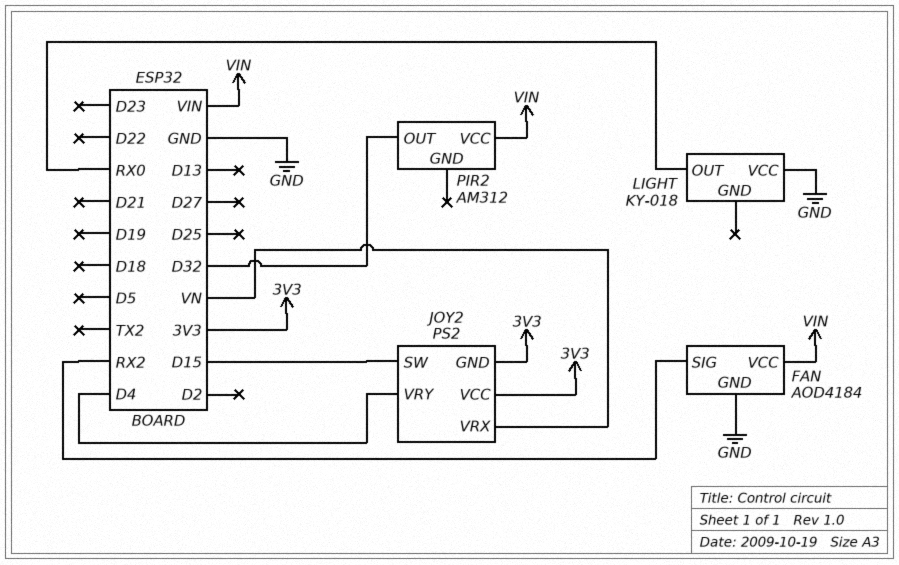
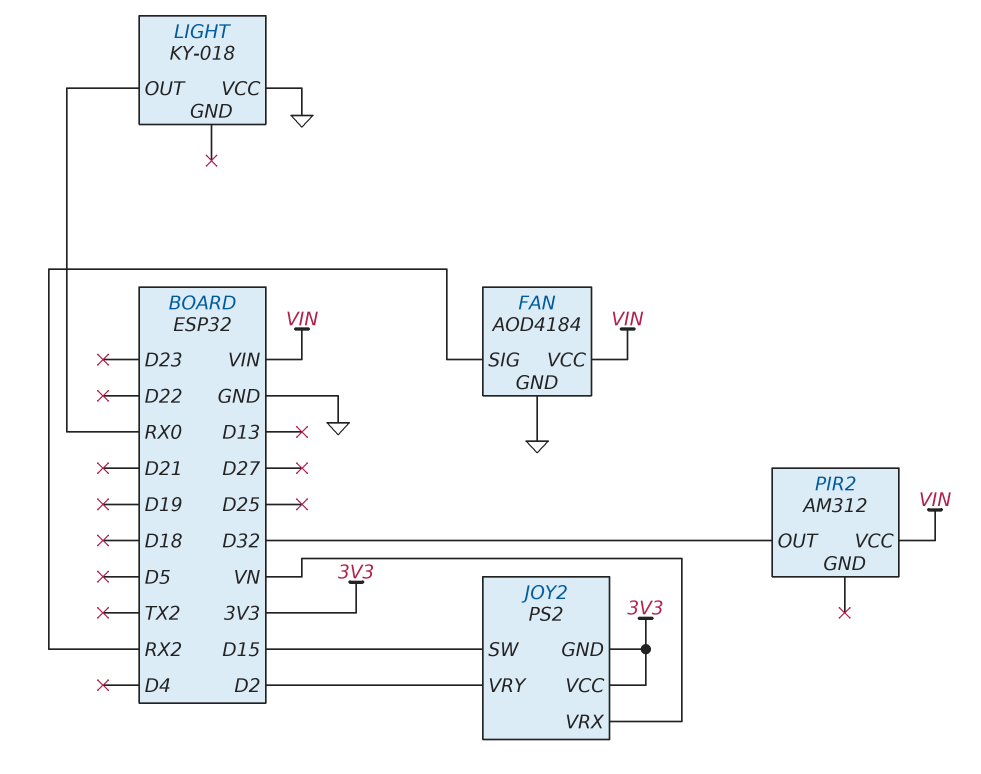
JOY2 pin VRY: D4 -> D2

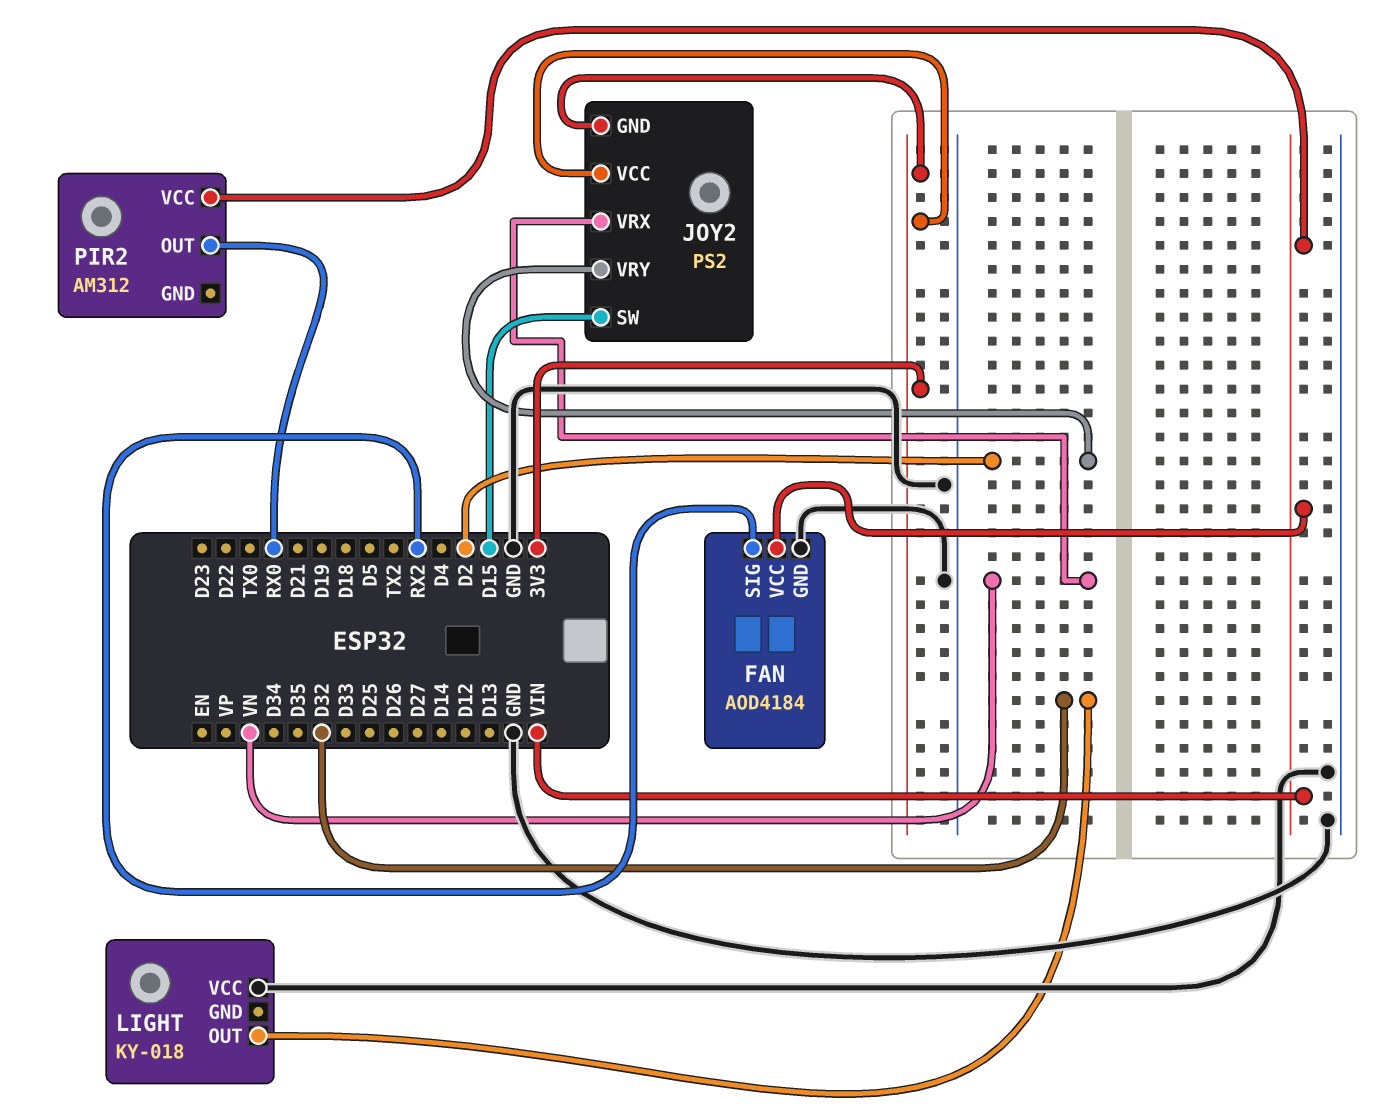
LIGHT pin OUT: RX0 -> D32
PIR2 pin OUT: D32 -> RX0

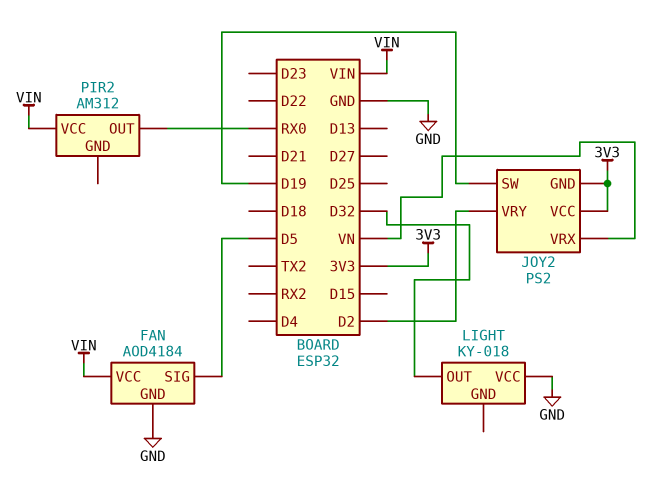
FAN pin SIG: RX2 -> D5
JOY2 pin SW: D15 -> D19

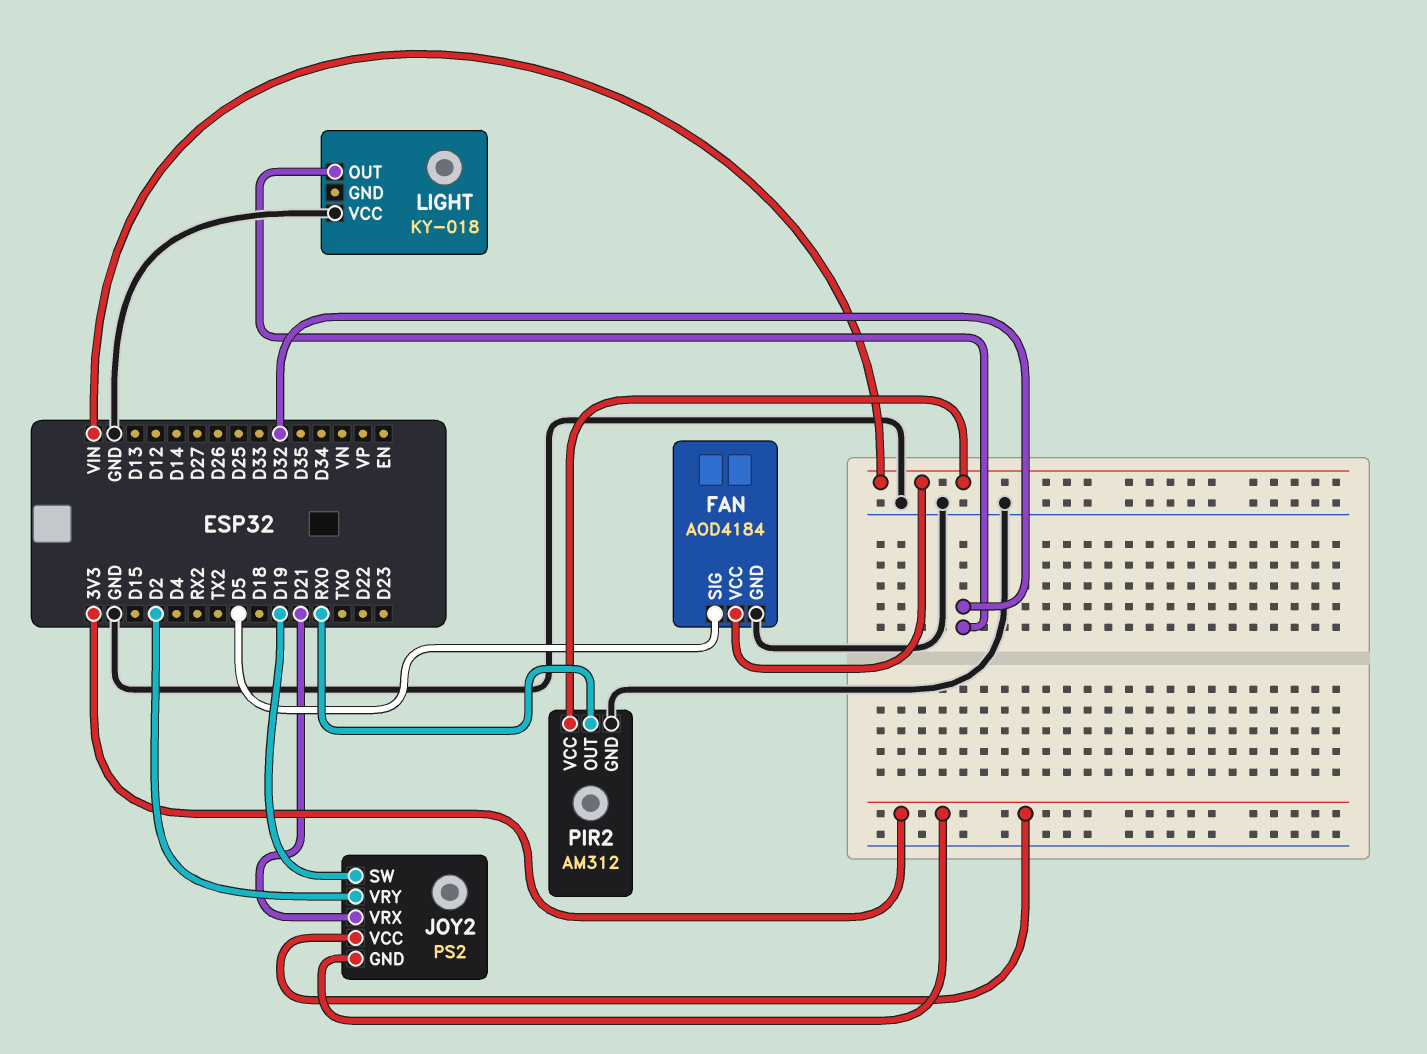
JOY2 pin VRX: VN -> D21
PIR2 pin GND: none -> GND

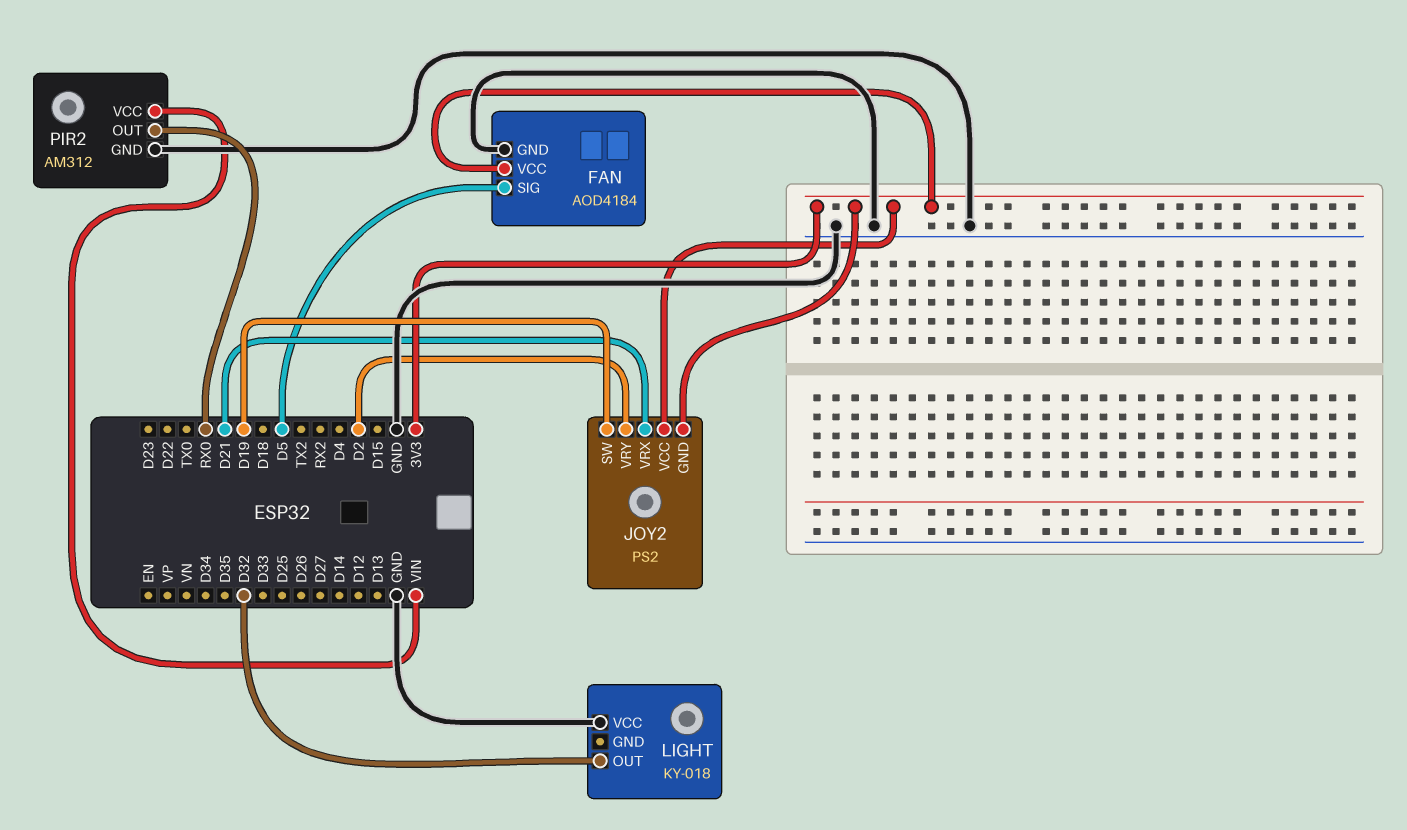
FAN pin VCC: VIN -> 3V3

